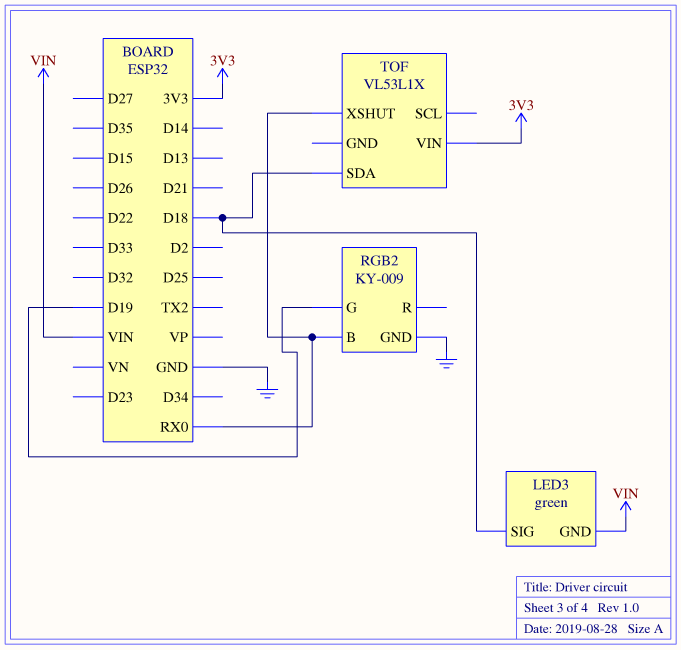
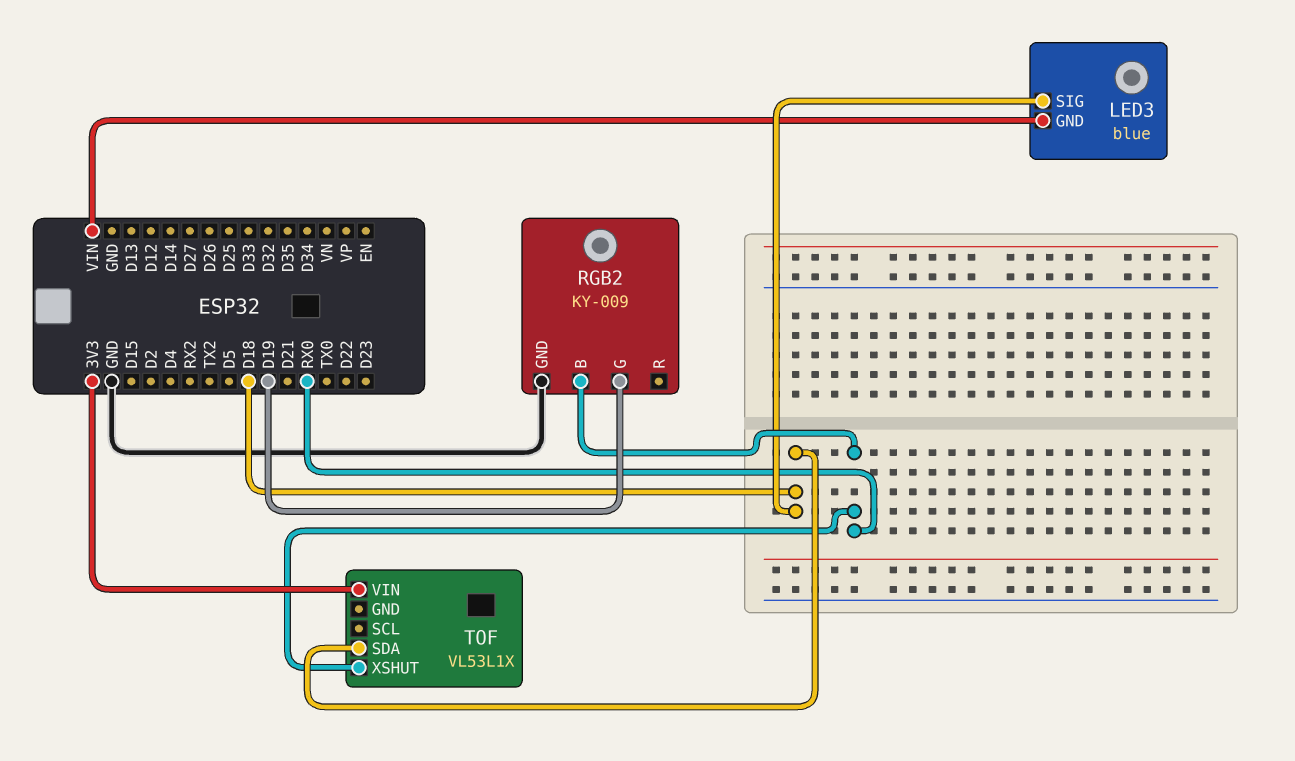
LED3: green -> blue

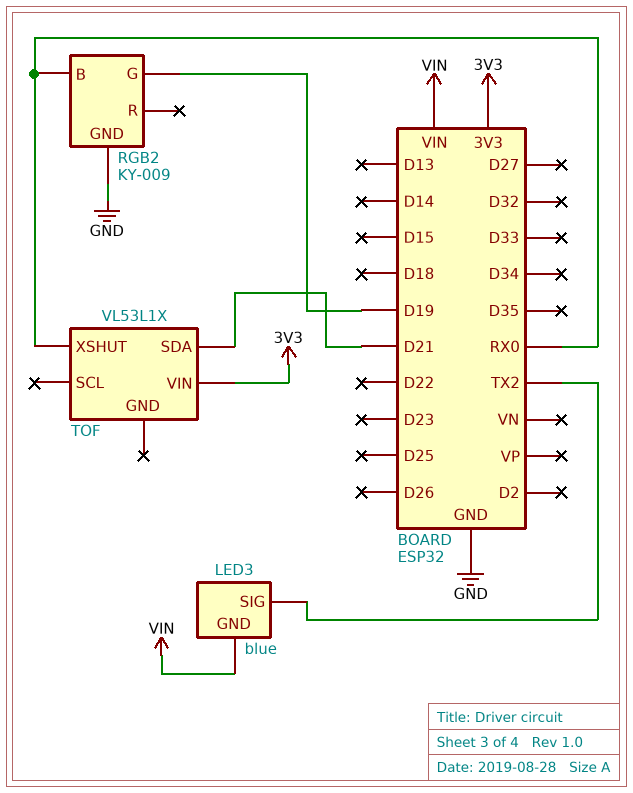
LED3 pin SIG: D18 -> TX2
TOF pin SDA: D18 -> D21

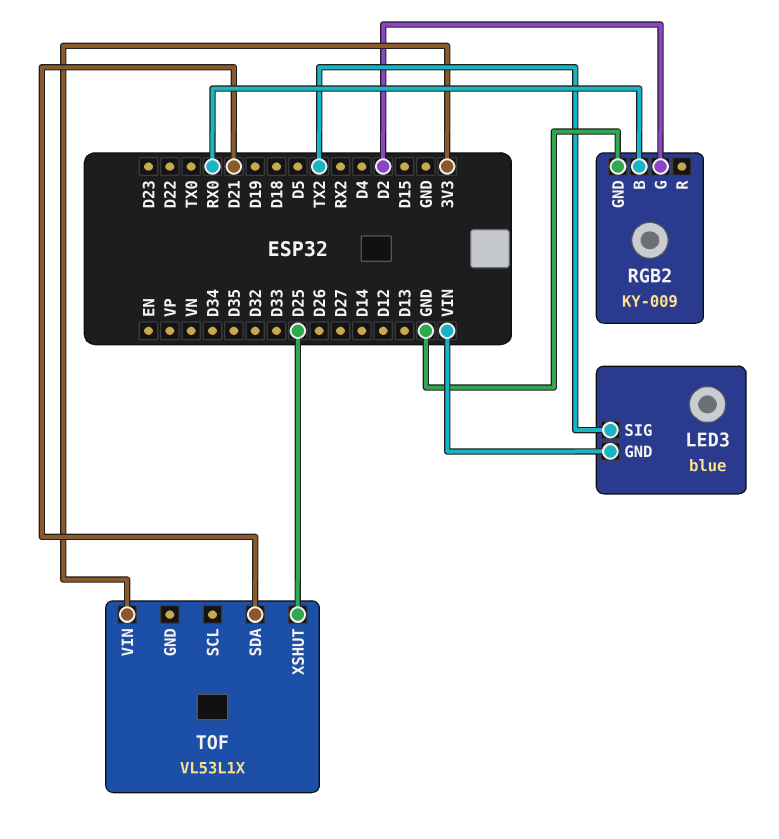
RGB2 pin G: D19 -> D2
TOF pin XSHUT: RX0 -> D25

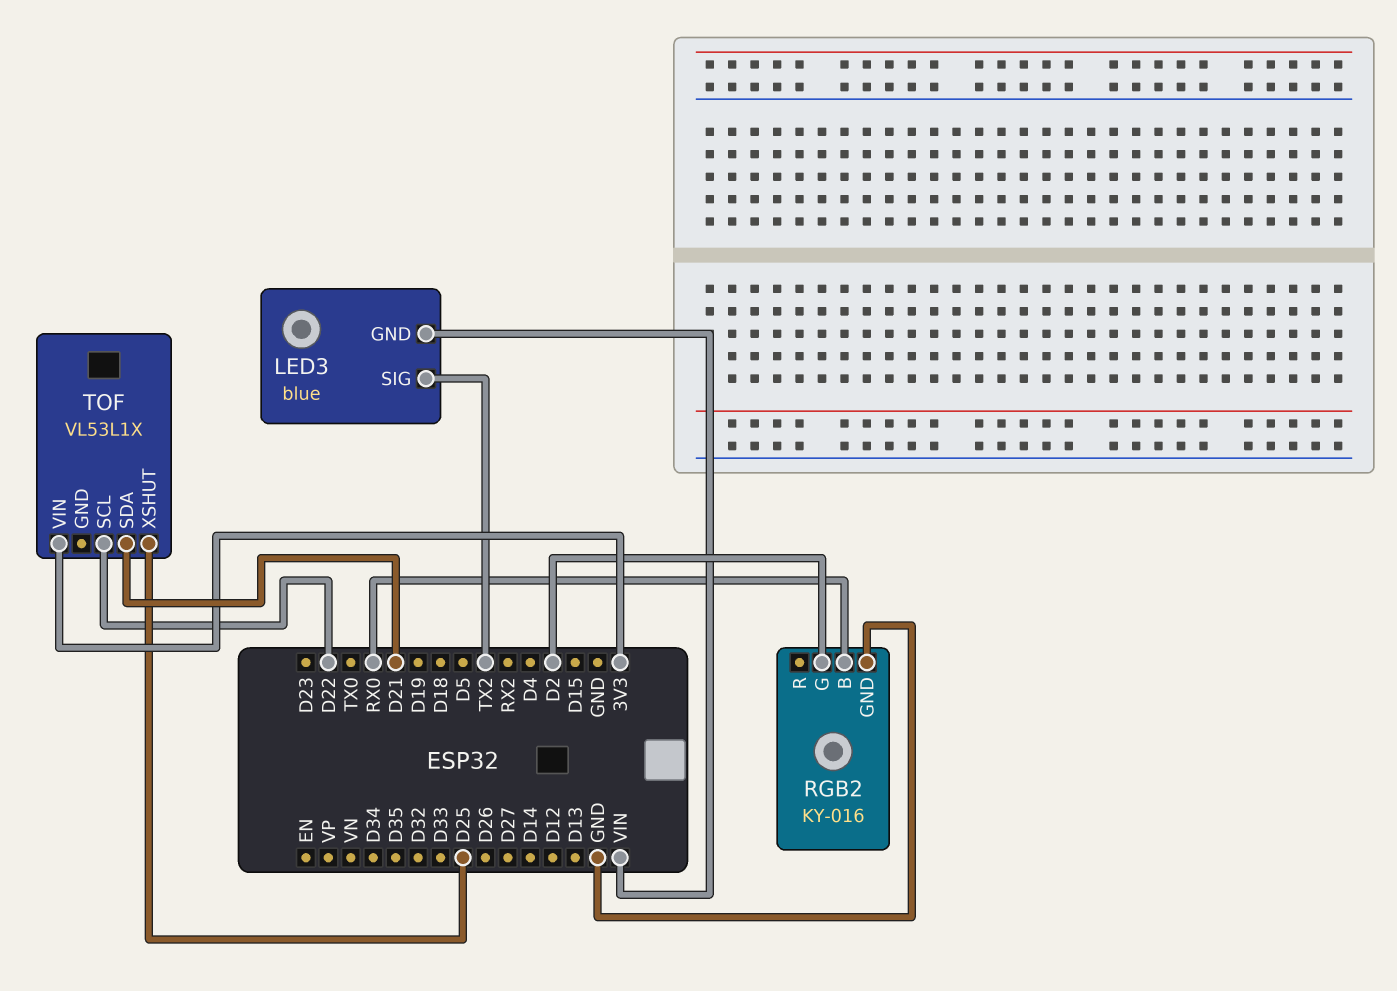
RGB2: KY-009 -> KY-016
TOF pin SCL: none -> D22

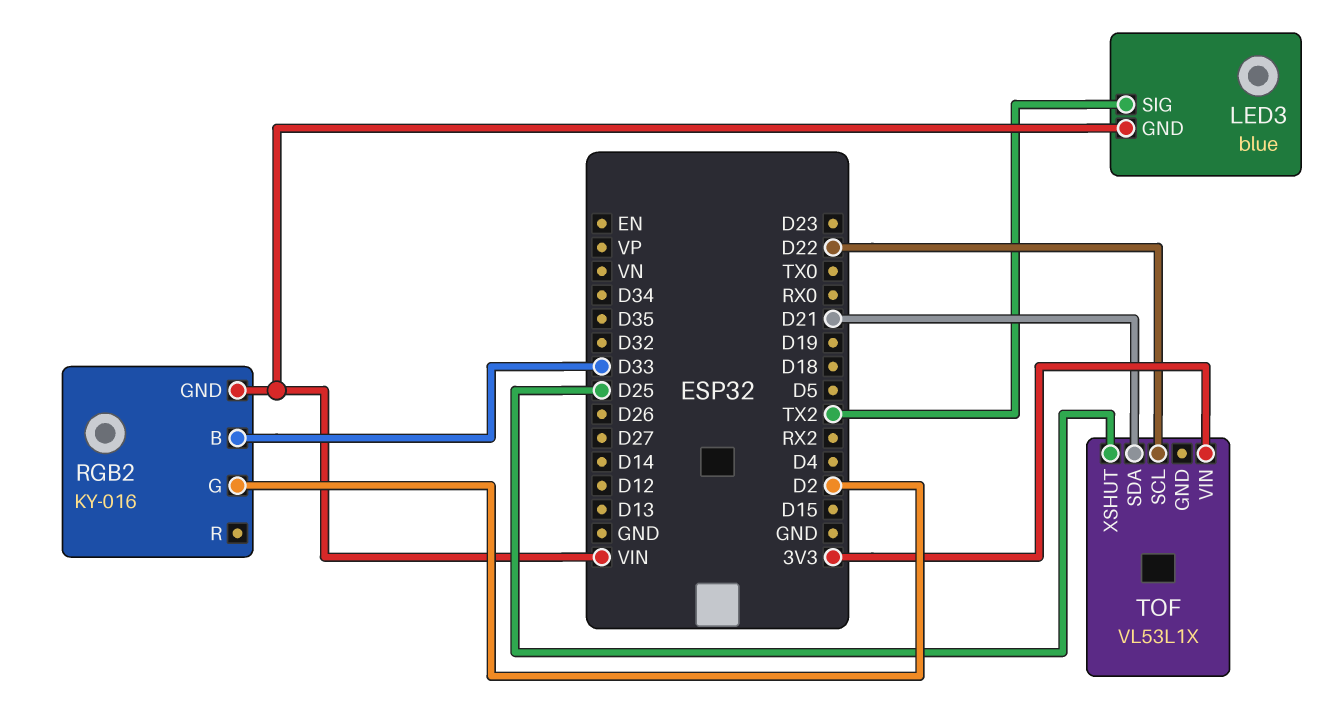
RGB2 pin B: RX0 -> D33
RGB2 pin GND: GND -> VIN

